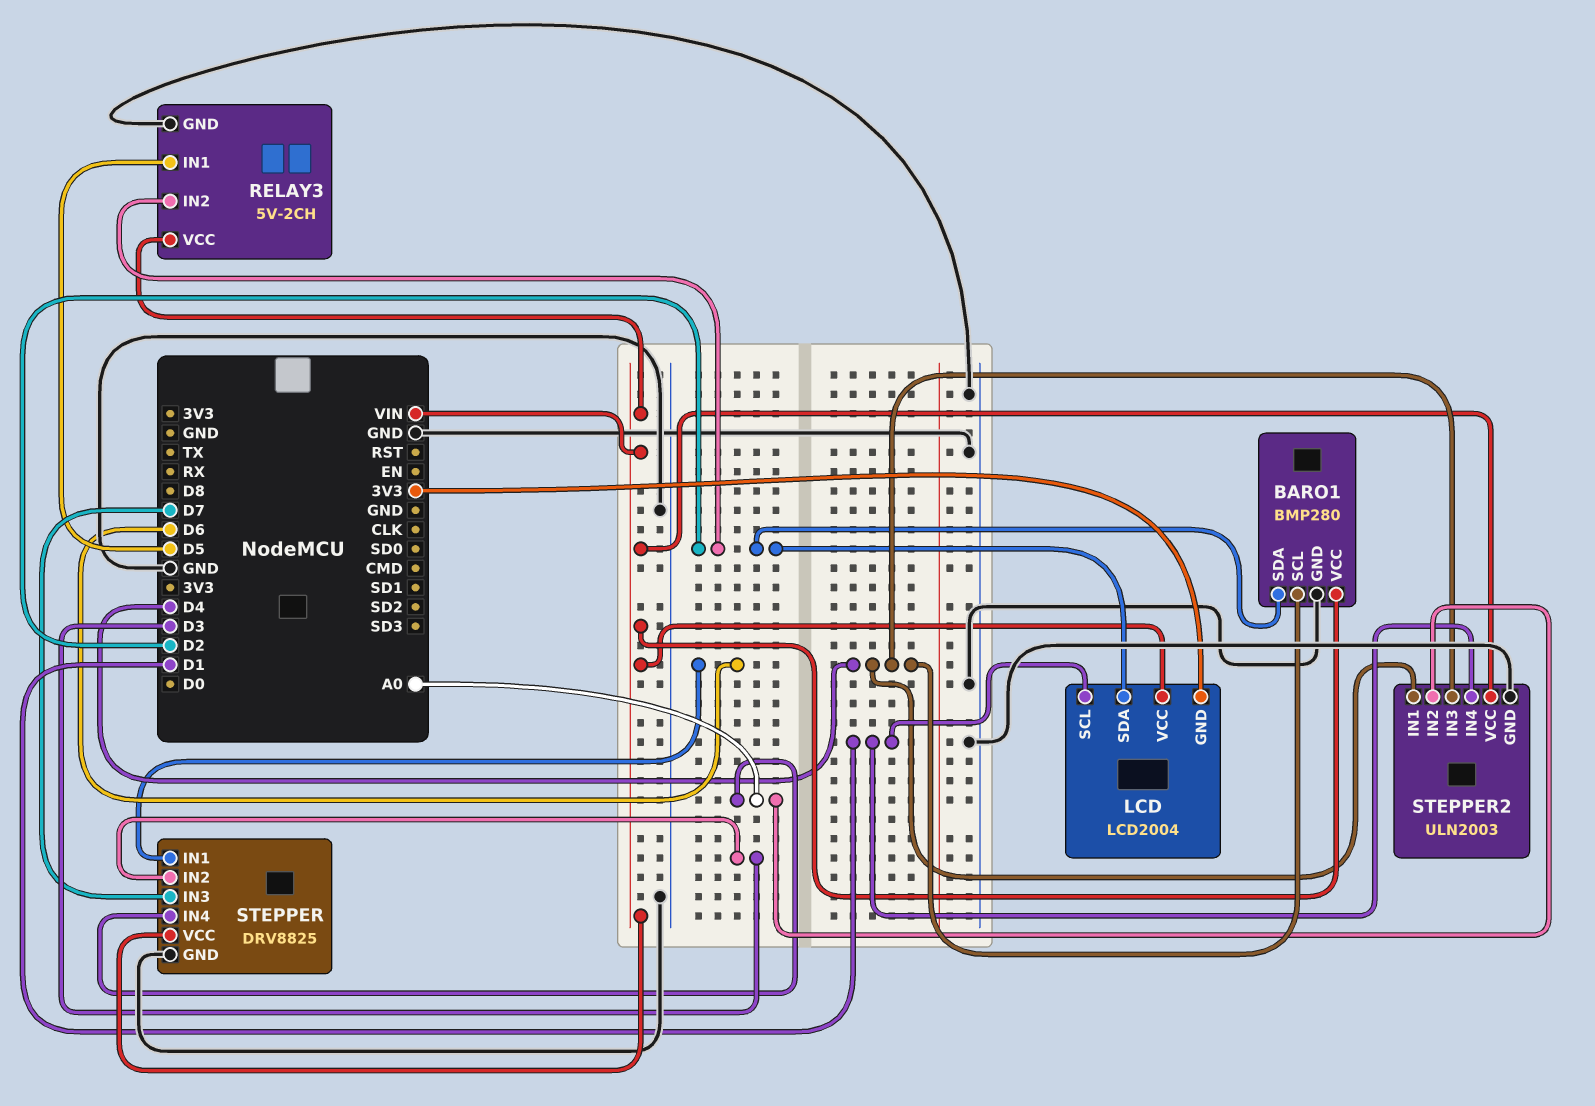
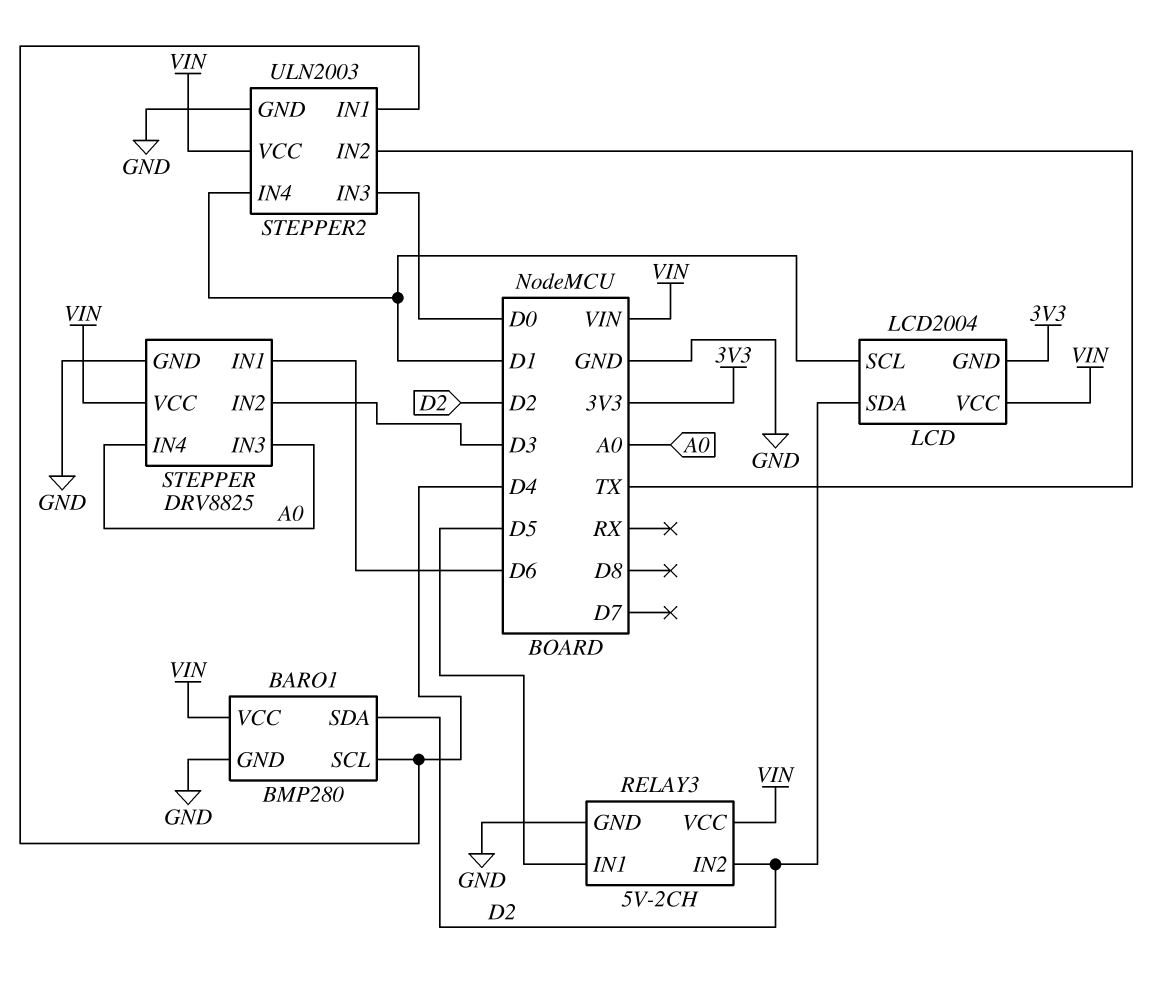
STEPPER pin IN3: D7 -> A0
STEPPER2 pin IN2: A0 -> TX
STEPPER2 pin IN3: D4 -> D0

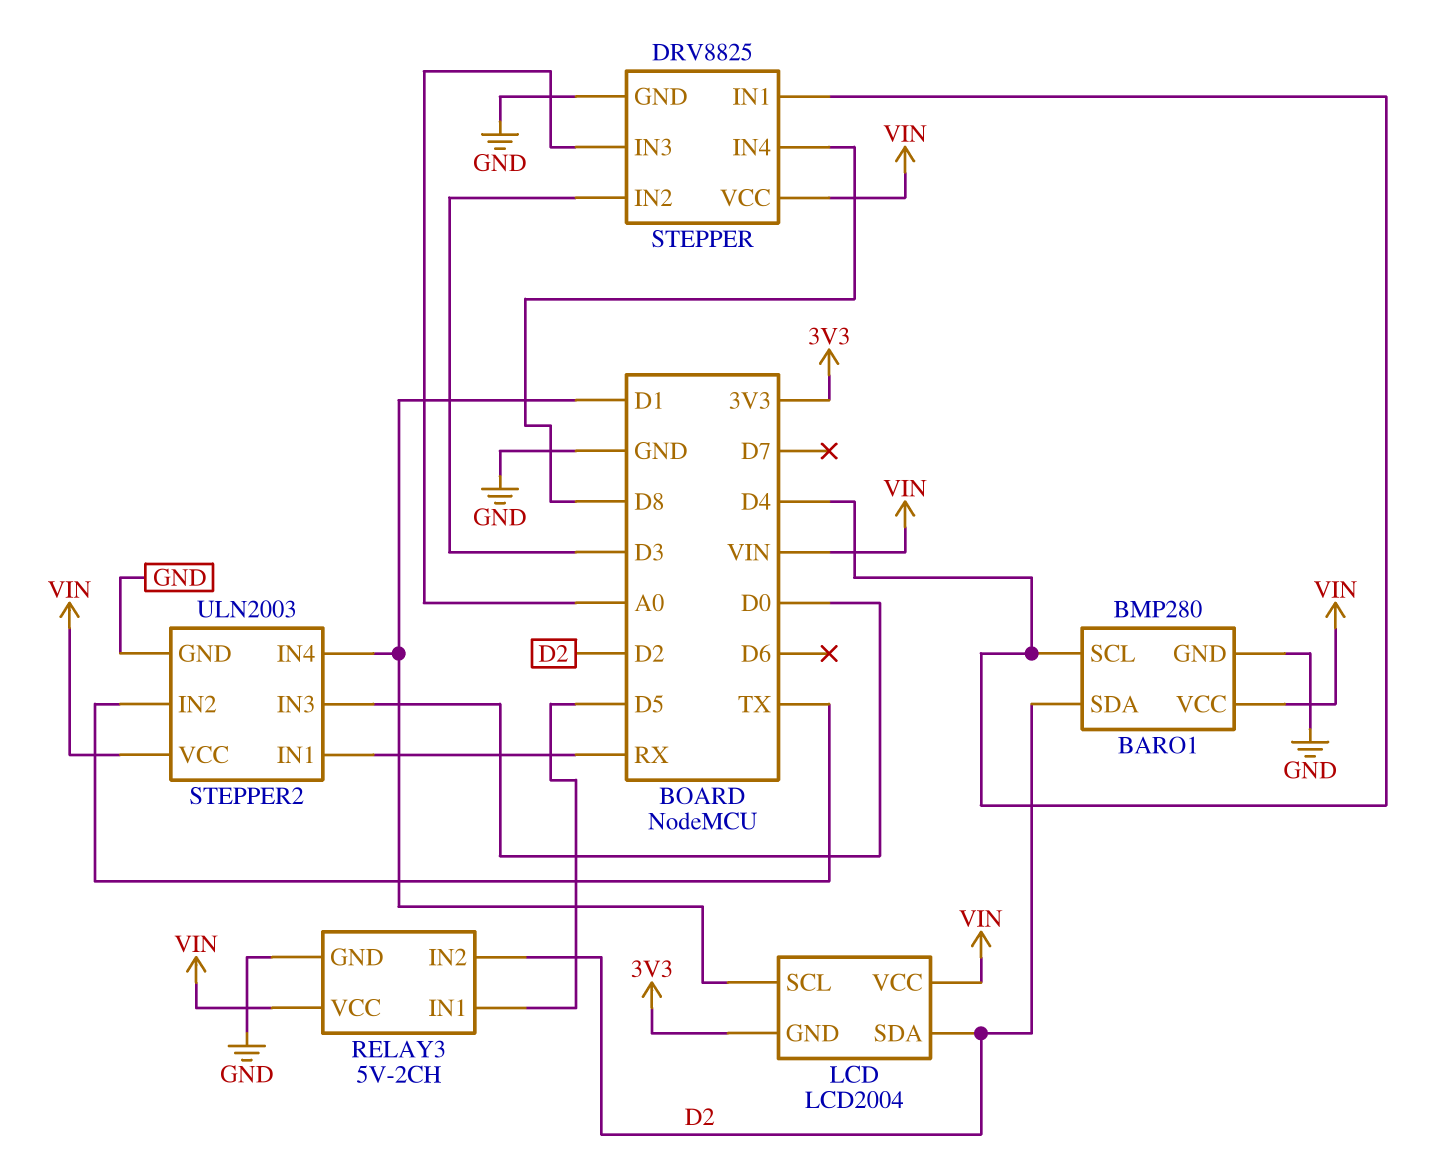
STEPPER pin IN1: D6 -> D4
STEPPER pin IN4: A0 -> D8
STEPPER2 pin IN1: D4 -> RX

